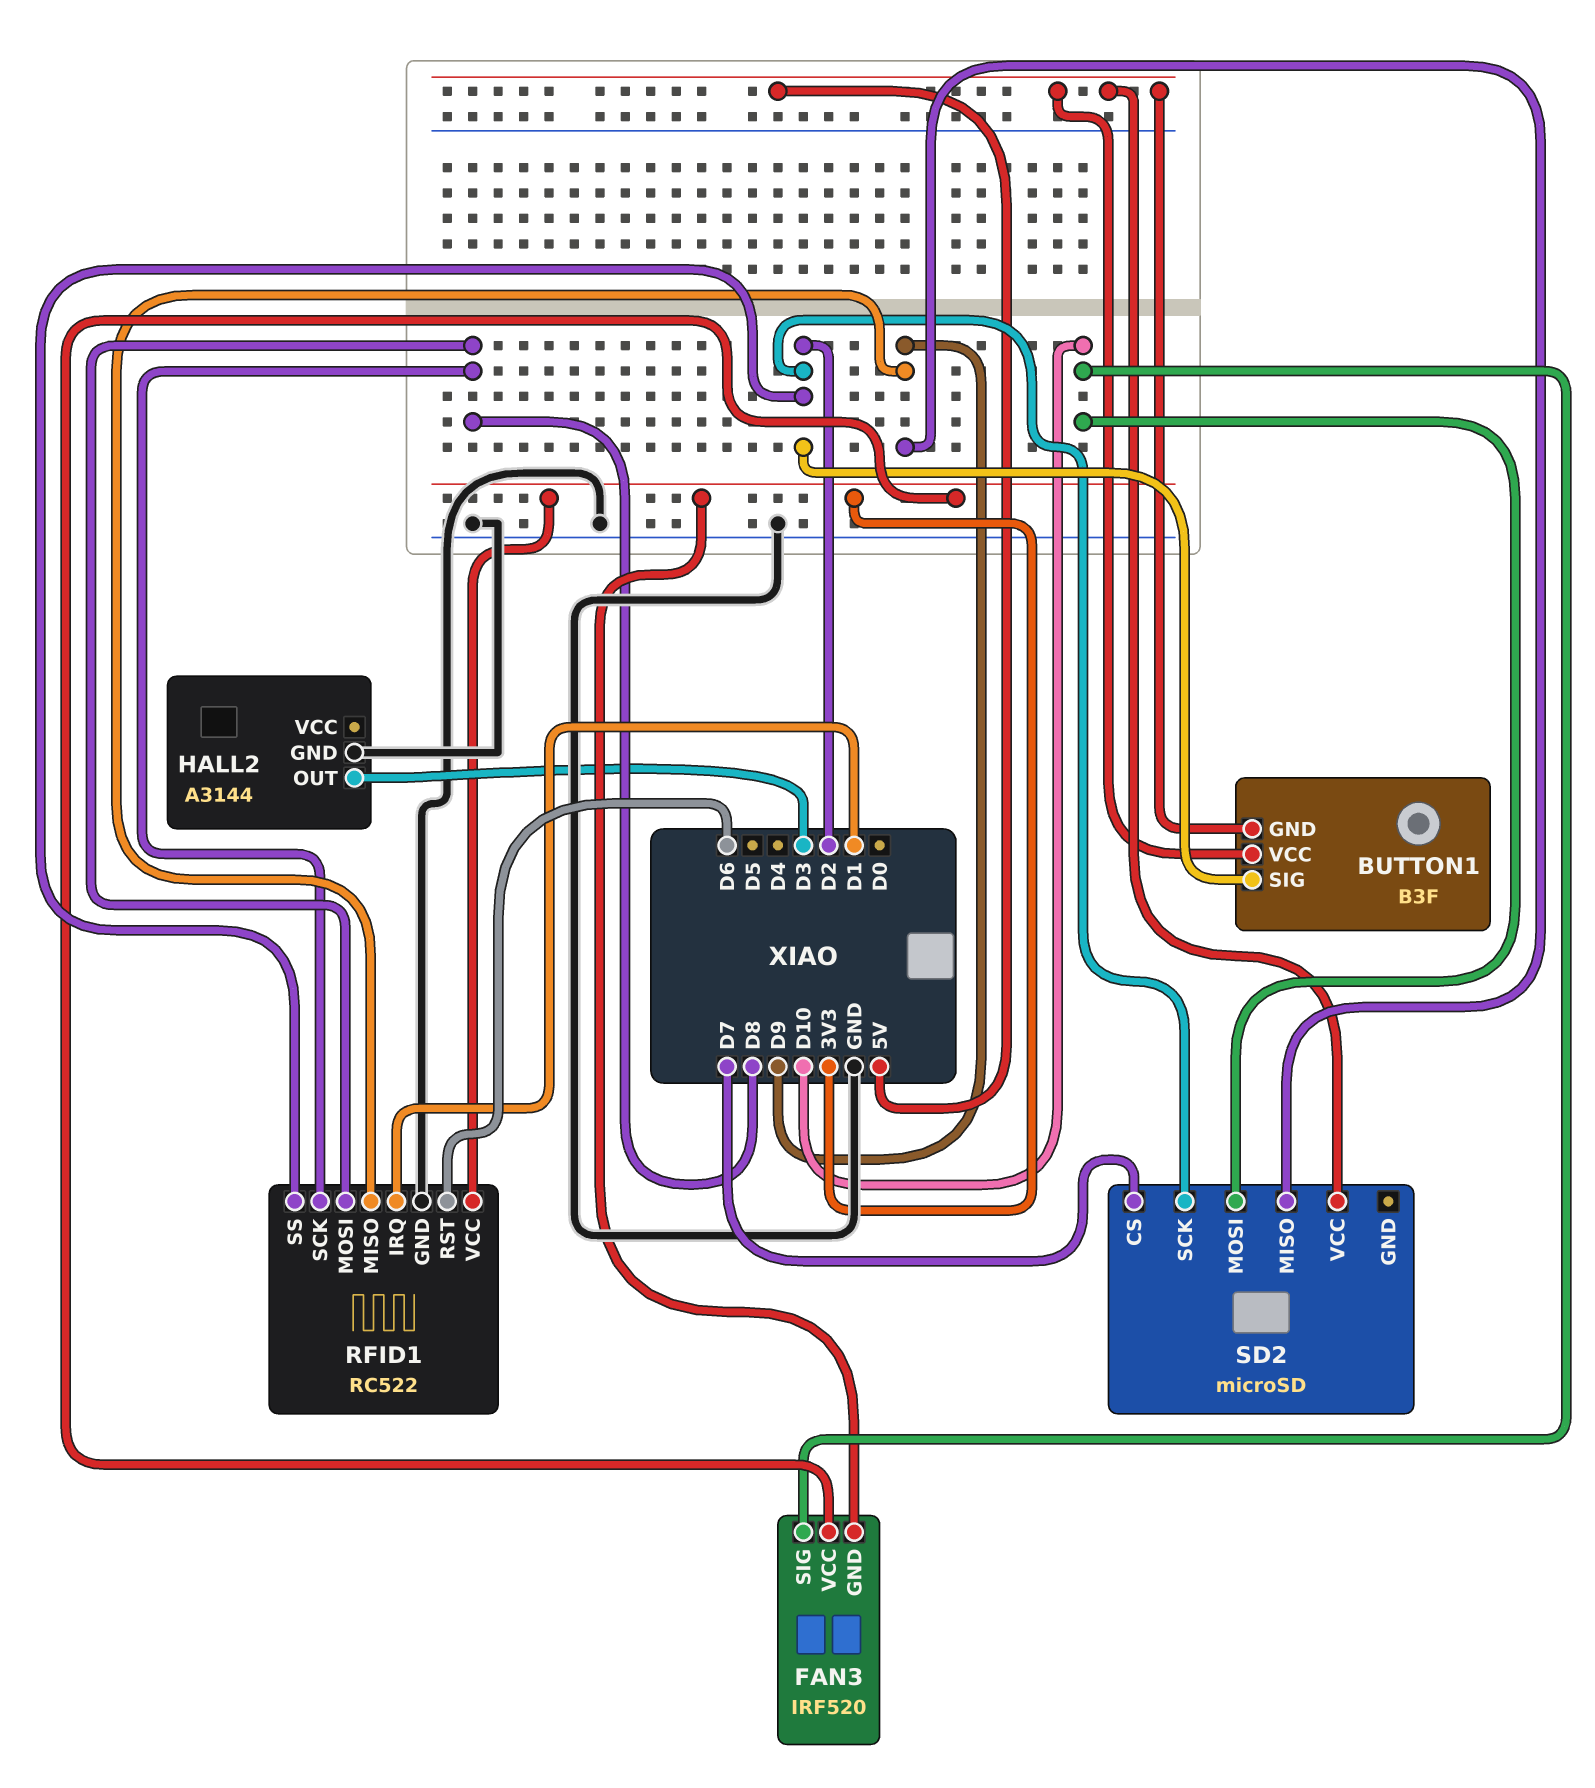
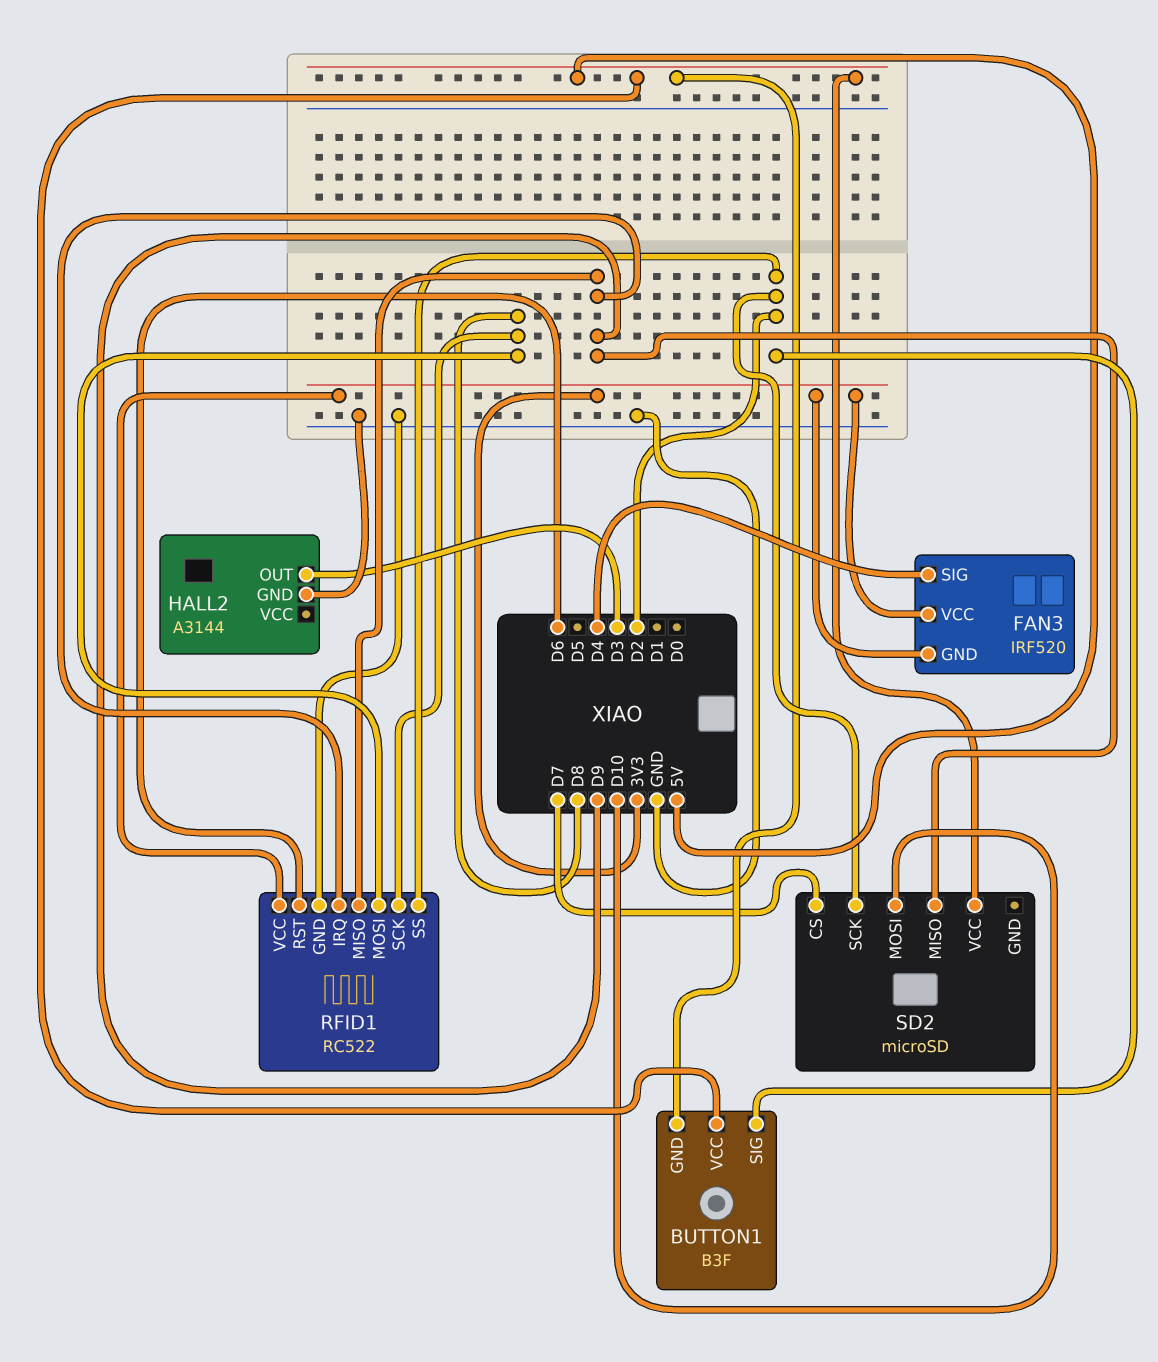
FAN3 pin SIG: D10 -> D4
RFID1 pin IRQ: D1 -> D9

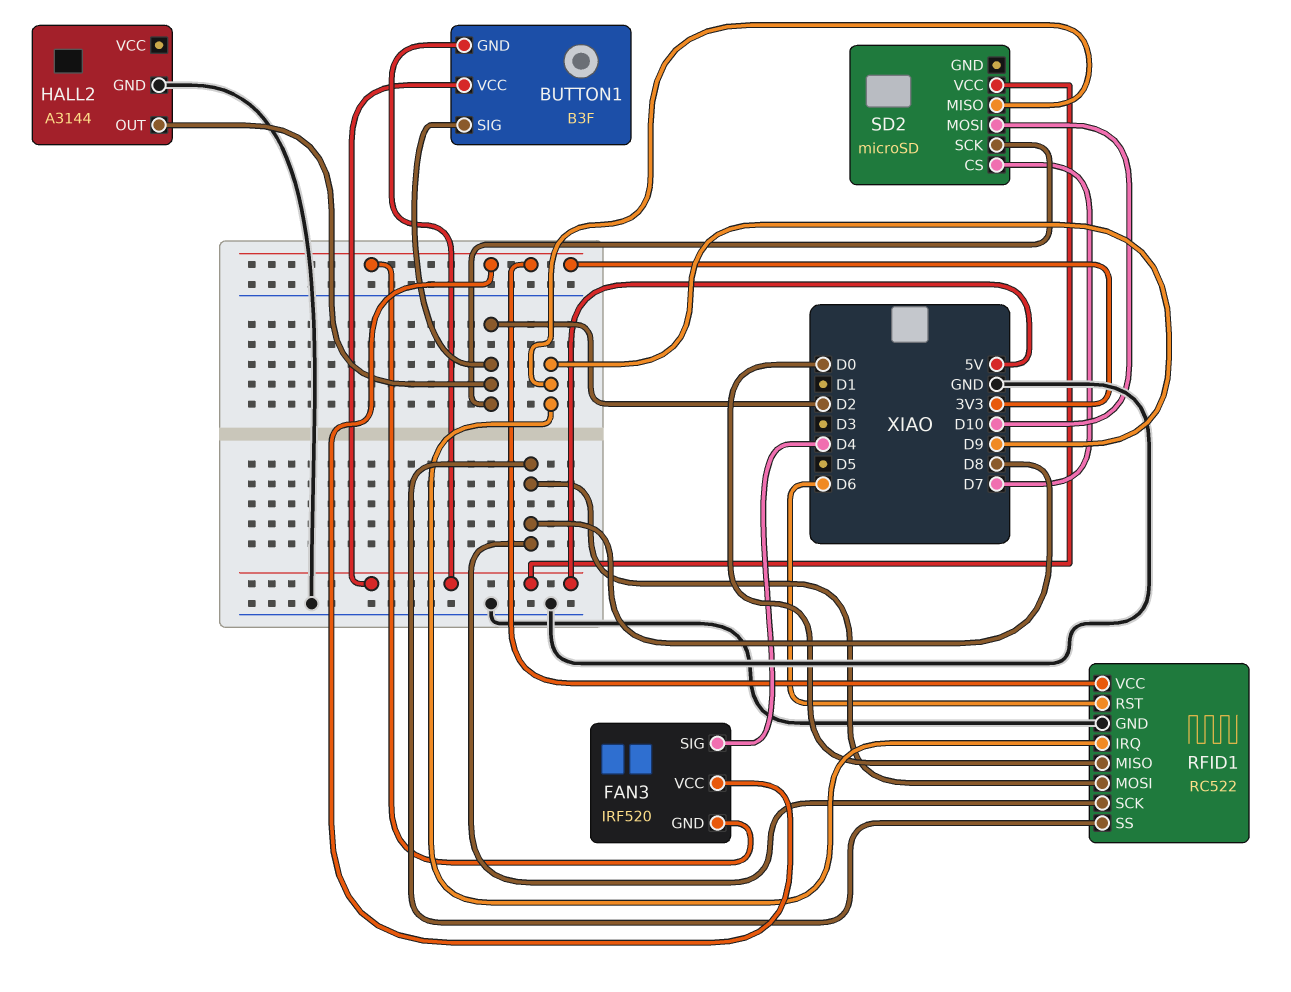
HALL2 pin OUT: D3 -> D2
RFID1 pin MISO: D9 -> D0
RFID1 pin SS: D2 -> D8

